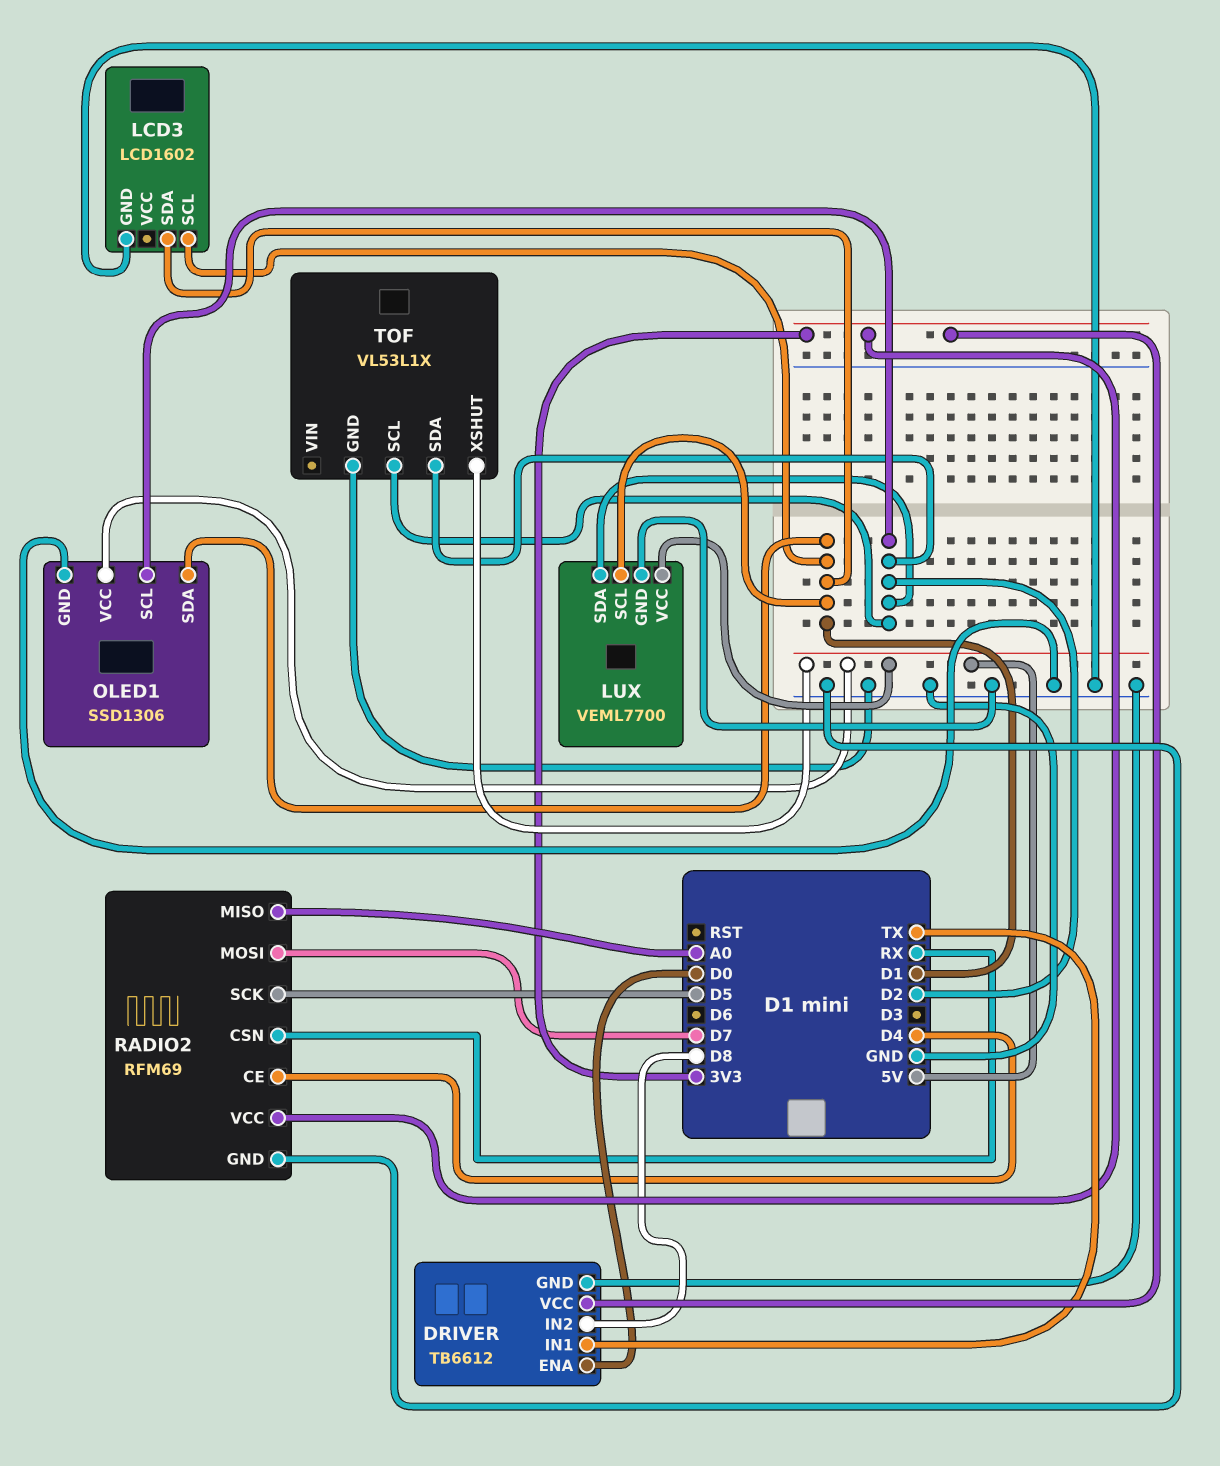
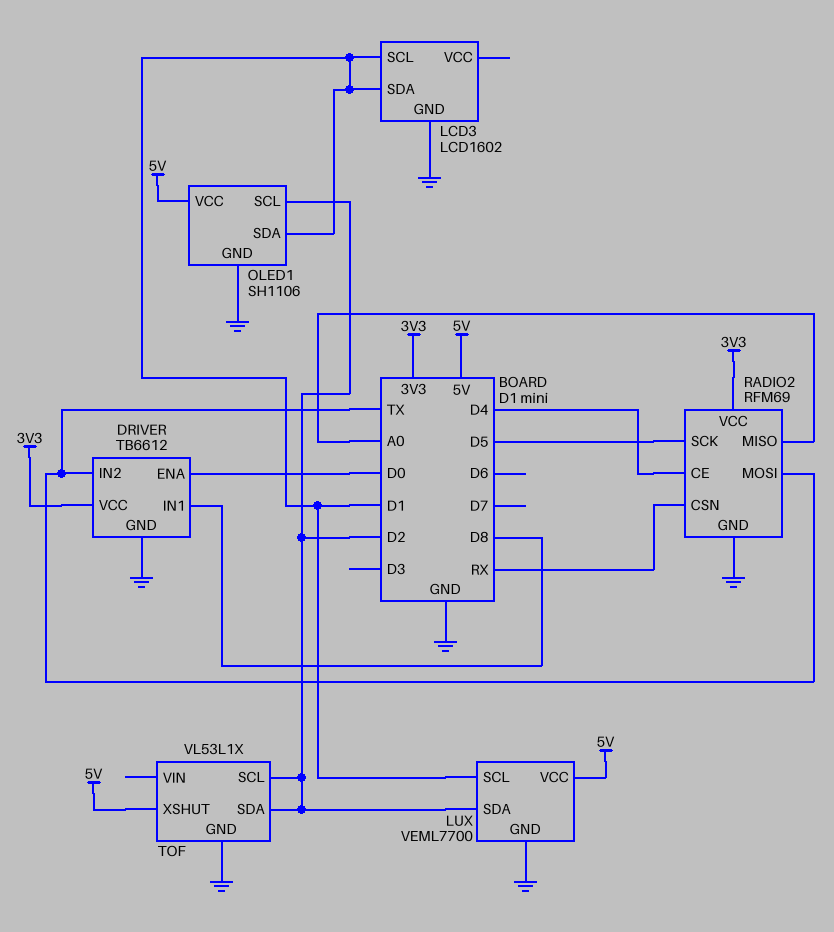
DRIVER pin IN1: TX -> D8
DRIVER pin IN2: D8 -> TX
OLED1: SSD1306 -> SH1106
RADIO2 pin MOSI: D7 -> TX

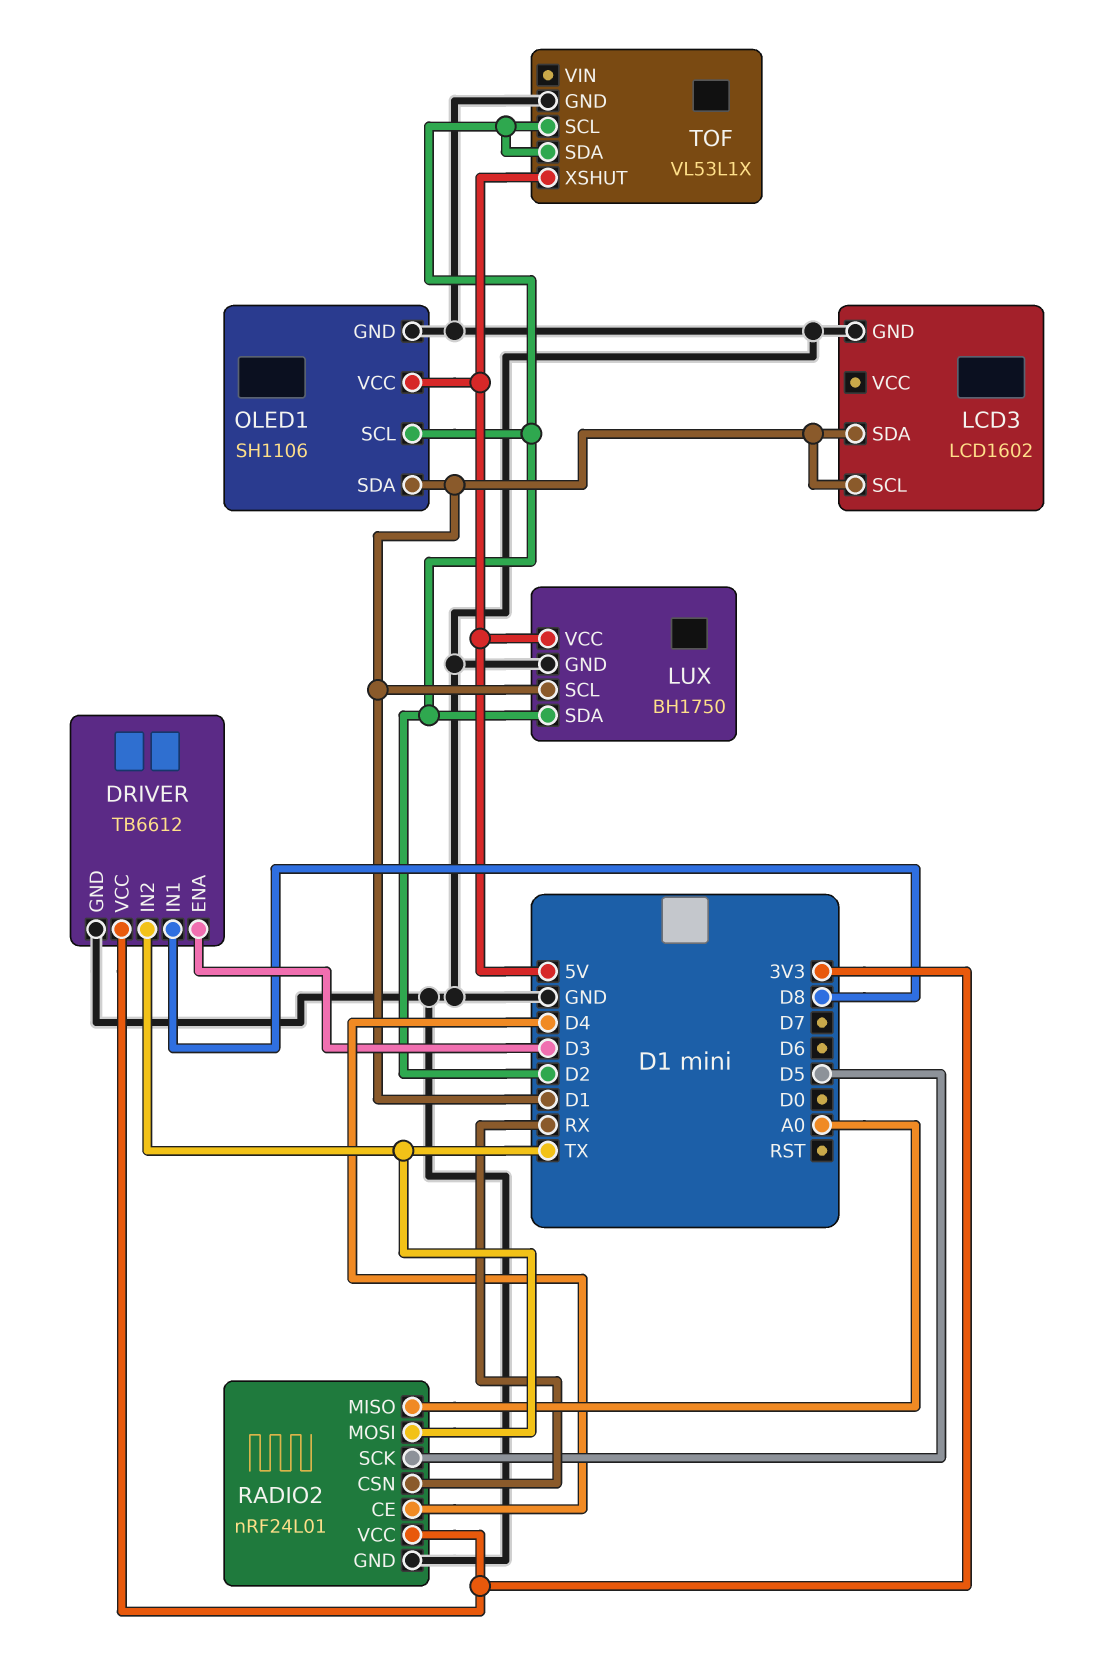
DRIVER pin ENA: D0 -> D3
LUX: VEML7700 -> BH1750
RADIO2: RFM69 -> nRF24L01

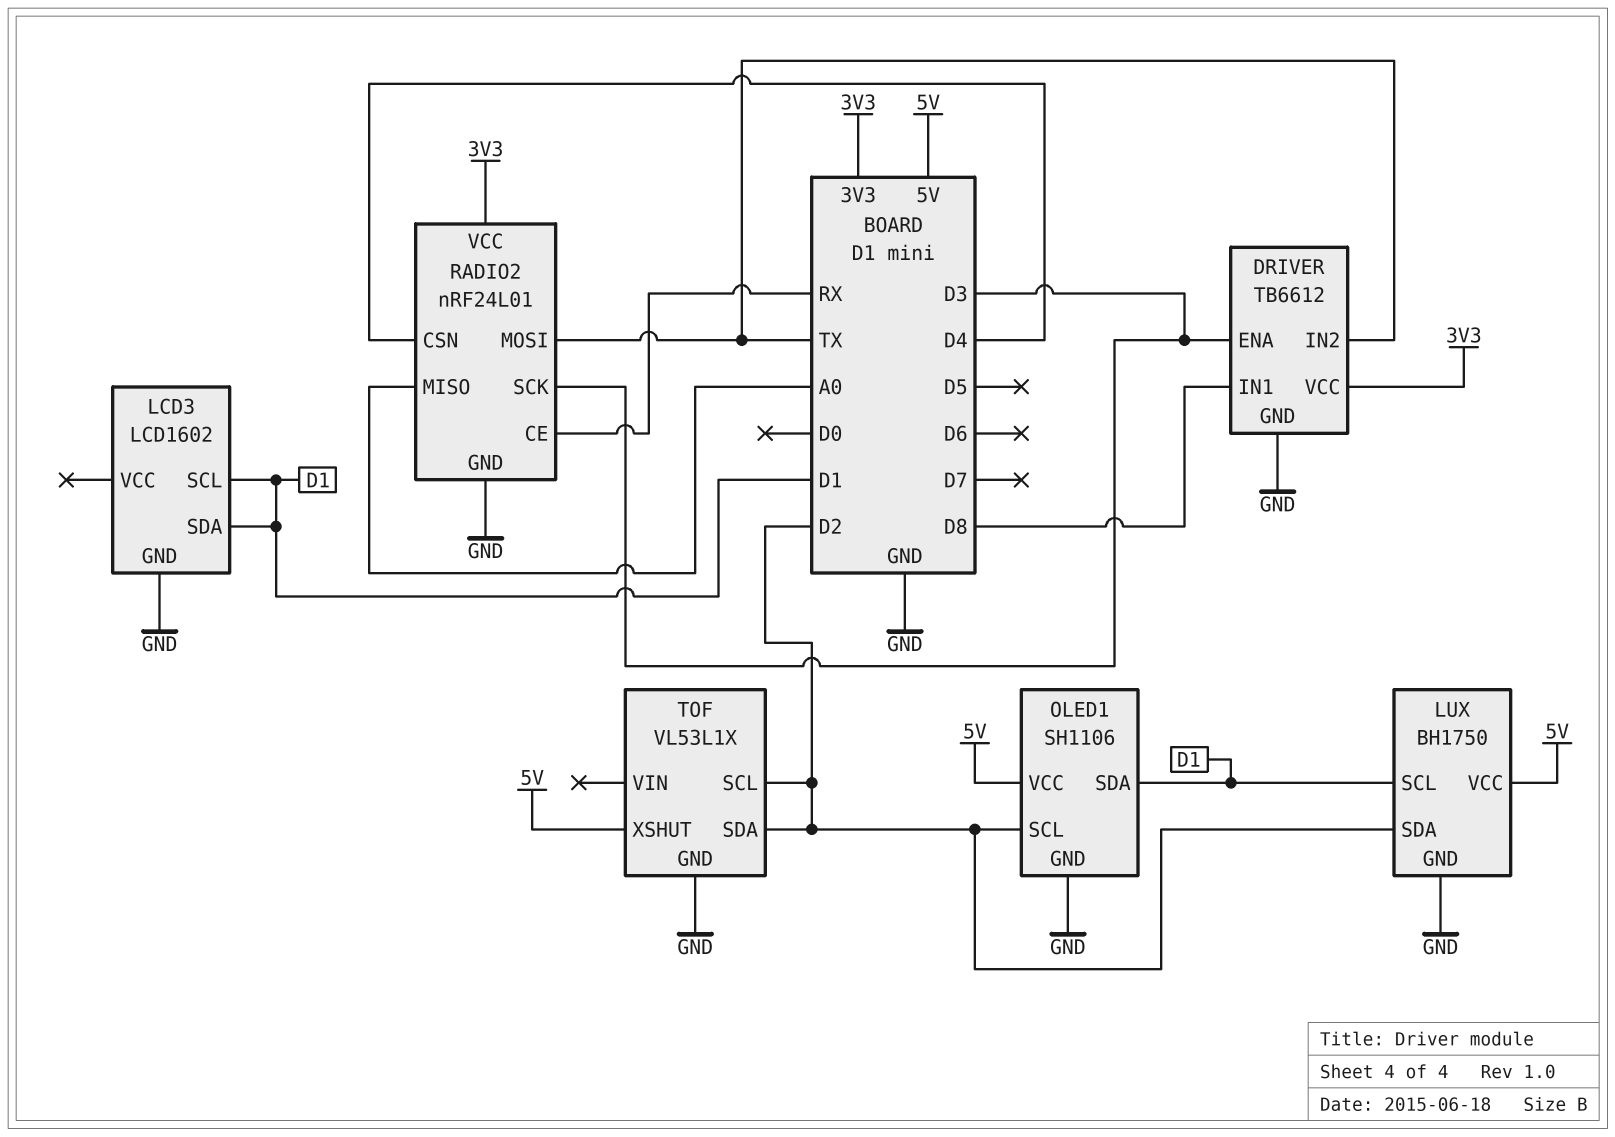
RADIO2 pin CE: D4 -> RX
RADIO2 pin CSN: RX -> D4
RADIO2 pin SCK: D5 -> D3

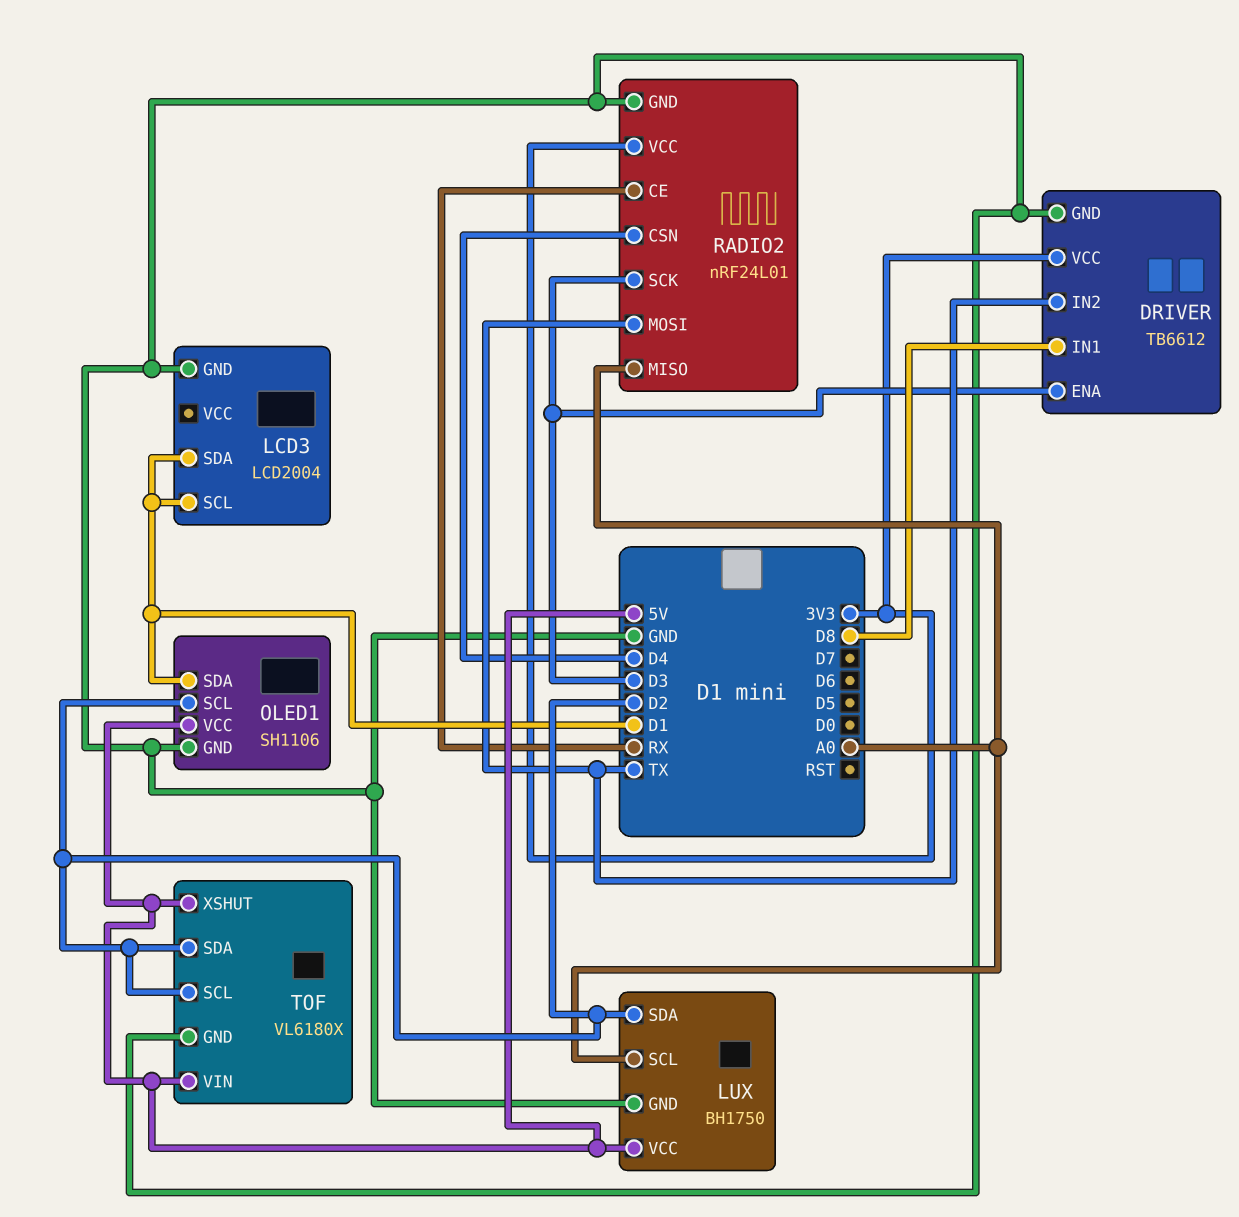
LCD3: LCD1602 -> LCD2004
LUX pin SCL: D1 -> A0
TOF: VL53L1X -> VL6180X
TOF pin VIN: none -> 5V

